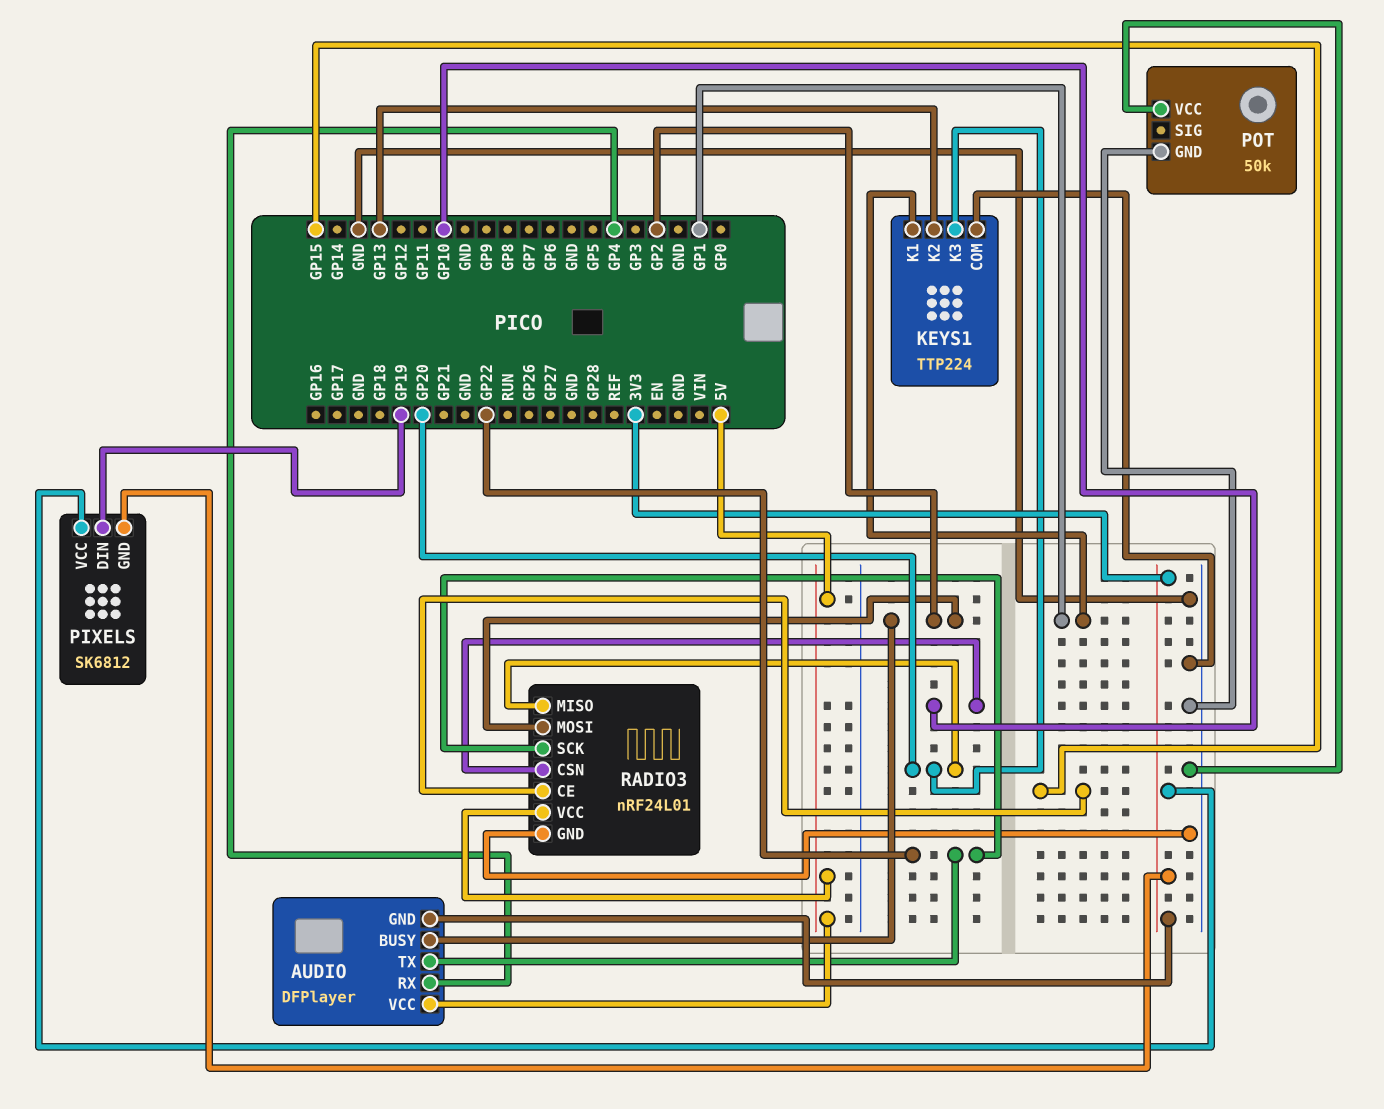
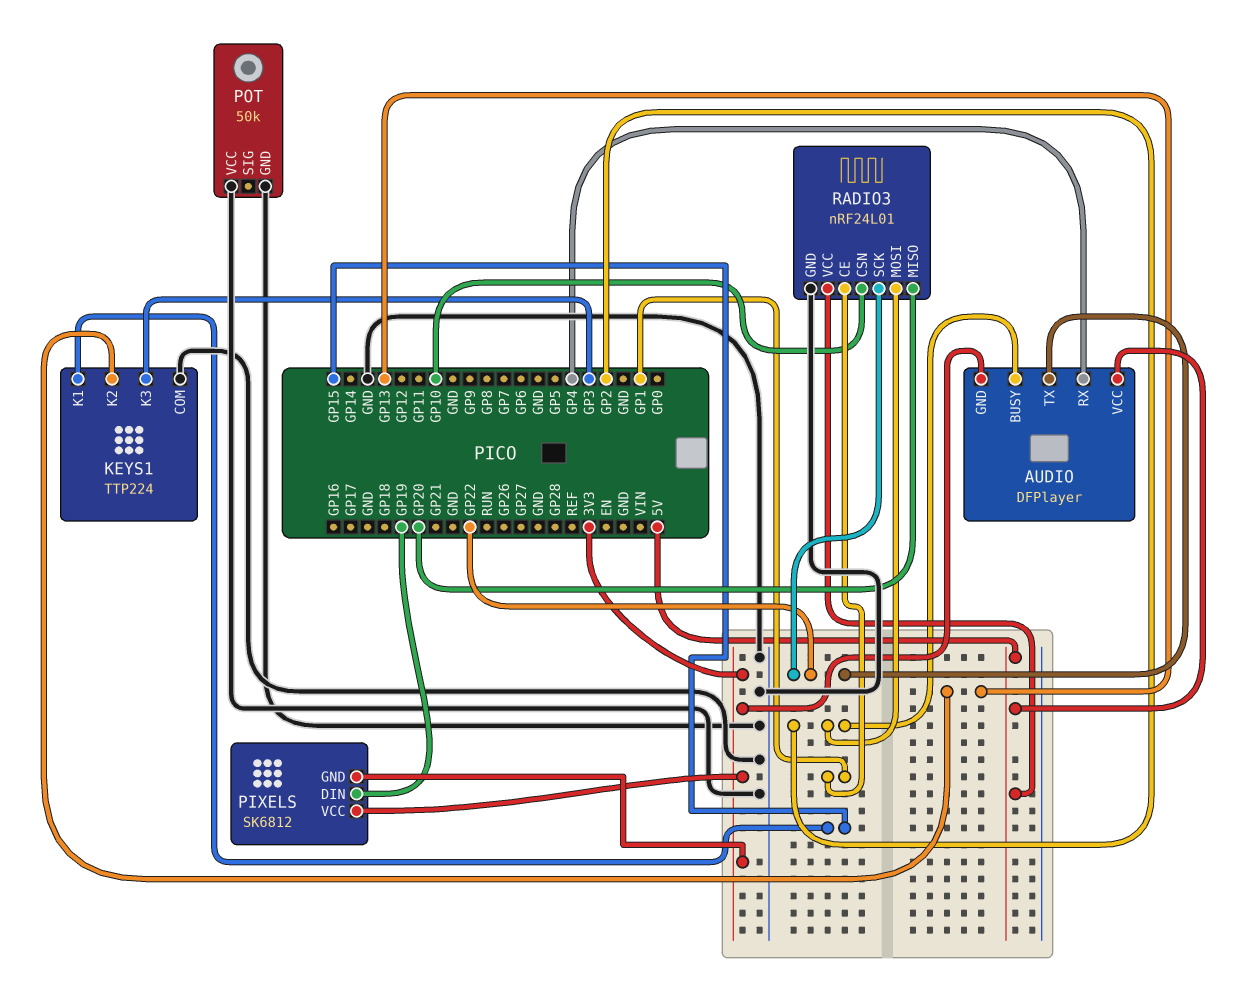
KEYS1 pin K1: GP1 -> GP15
KEYS1 pin K3: GP20 -> GP3
RADIO3 pin CE: GP15 -> GP1

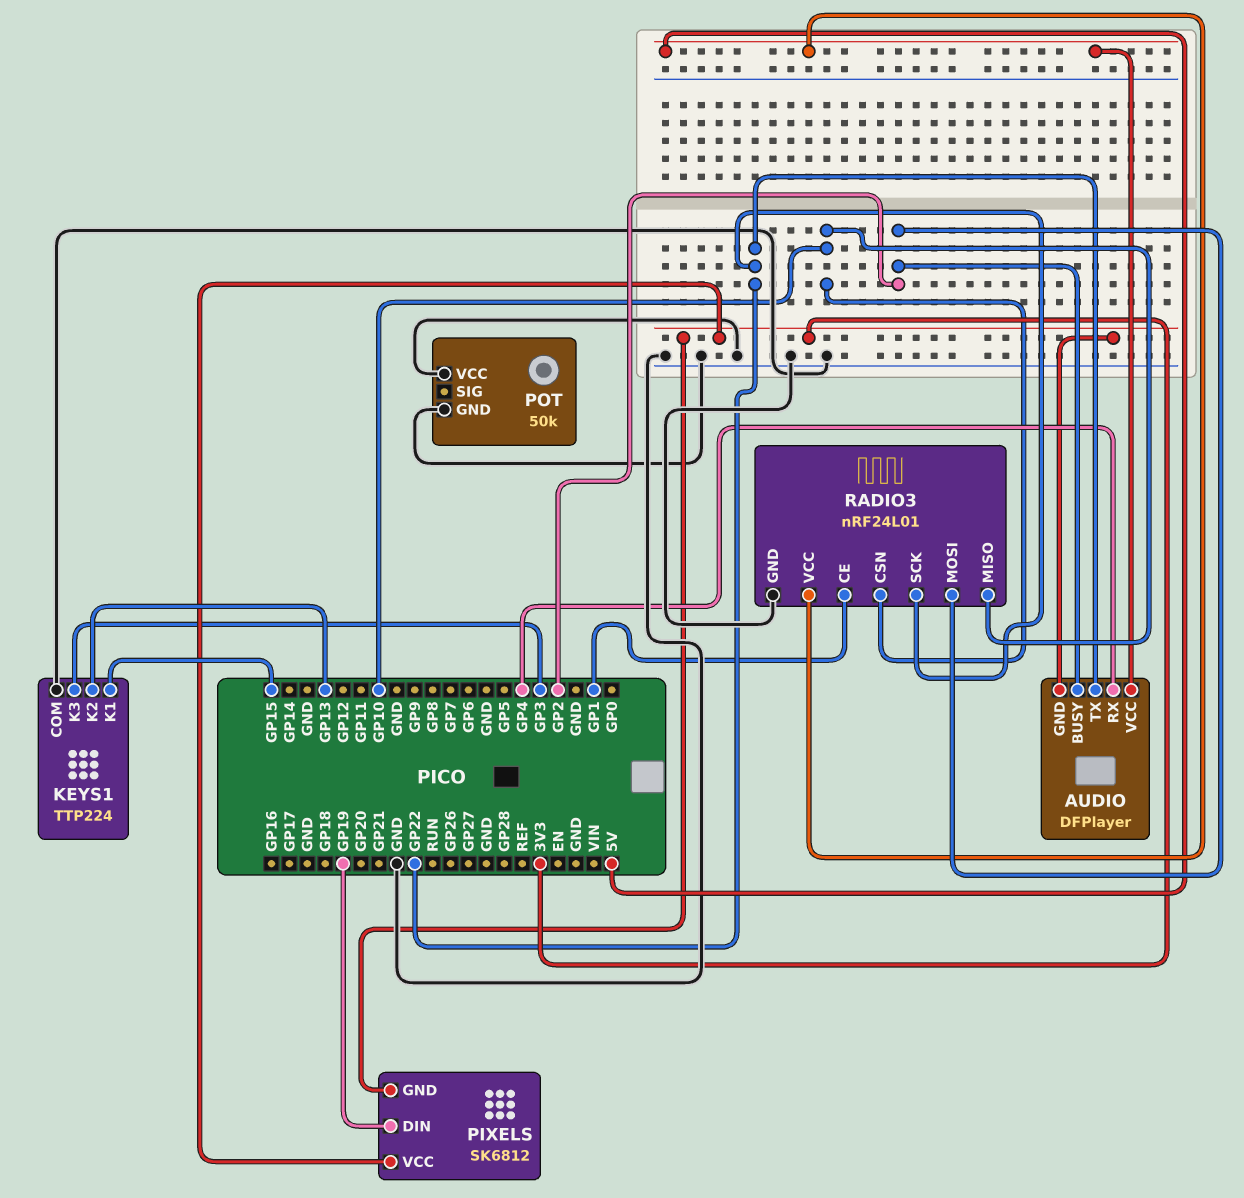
RADIO3 pin MISO: GP20 -> GP10

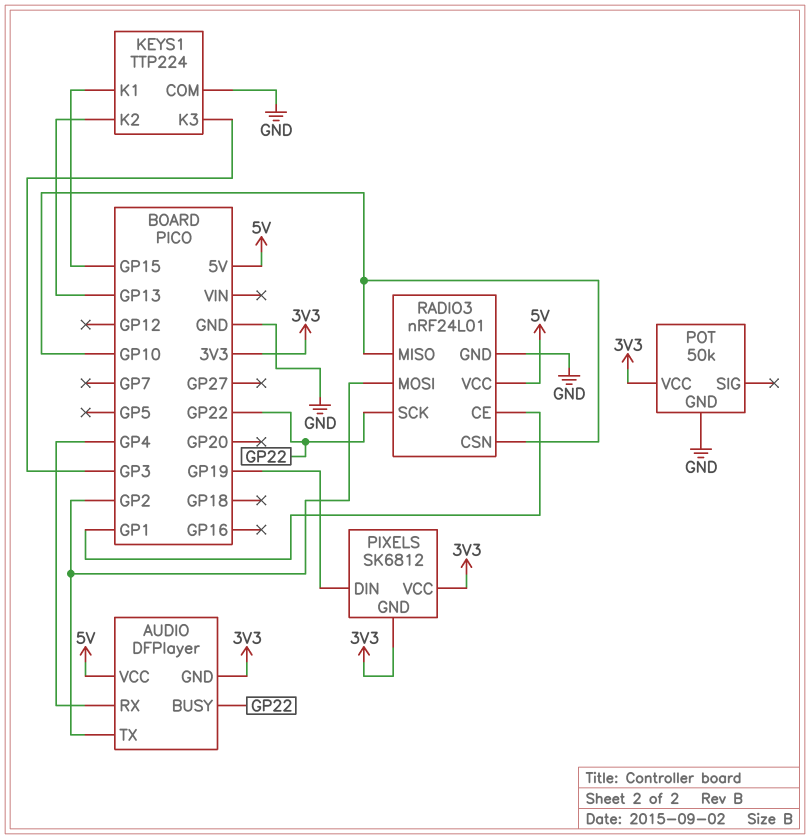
AUDIO pin BUSY: GP2 -> GP22
AUDIO pin TX: GP22 -> GP2
POT pin VCC: GND -> 3V3

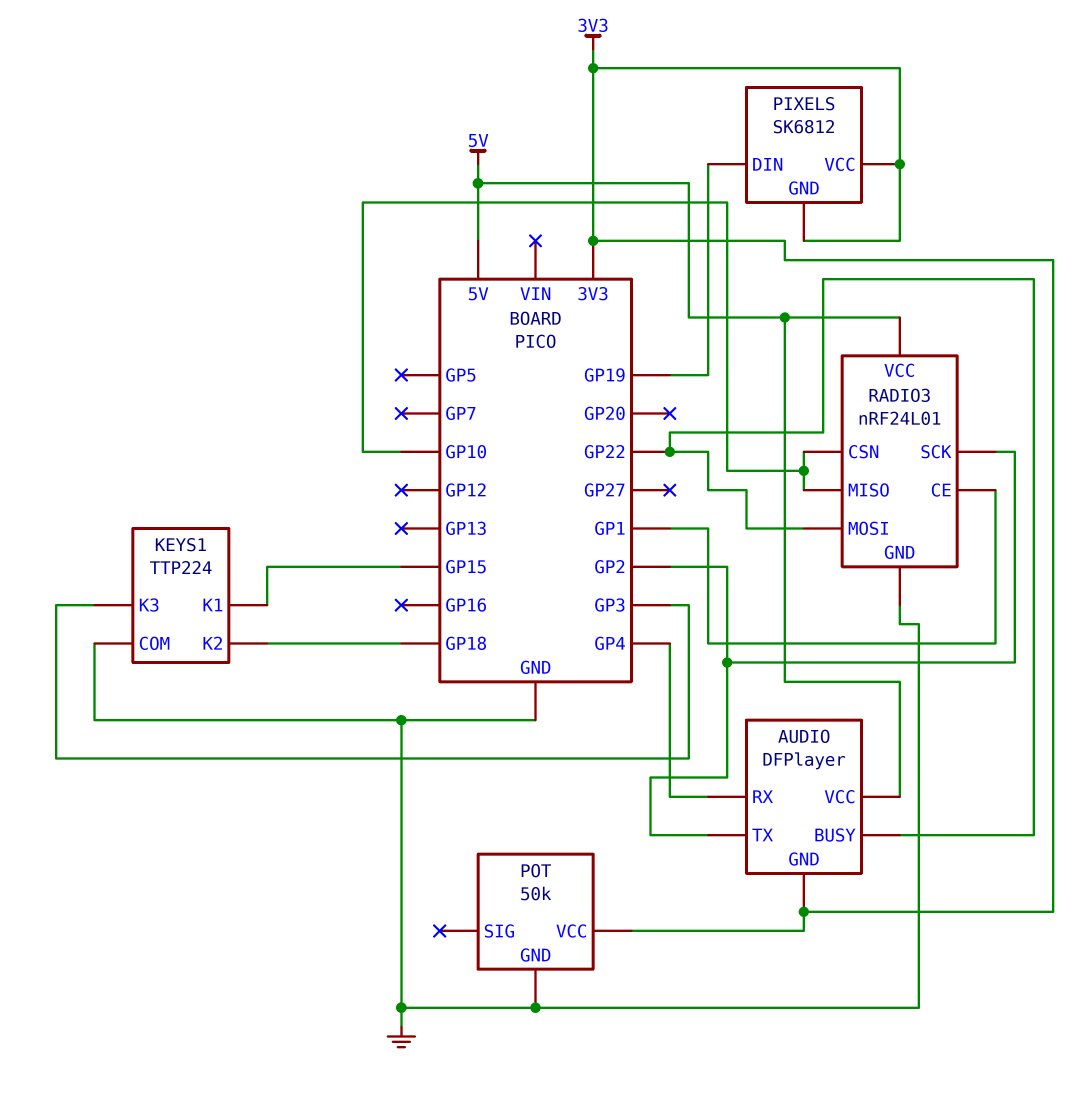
KEYS1 pin K2: GP13 -> GP18
RADIO3 pin MOSI: GP2 -> GP22
RADIO3 pin SCK: GP22 -> GP2

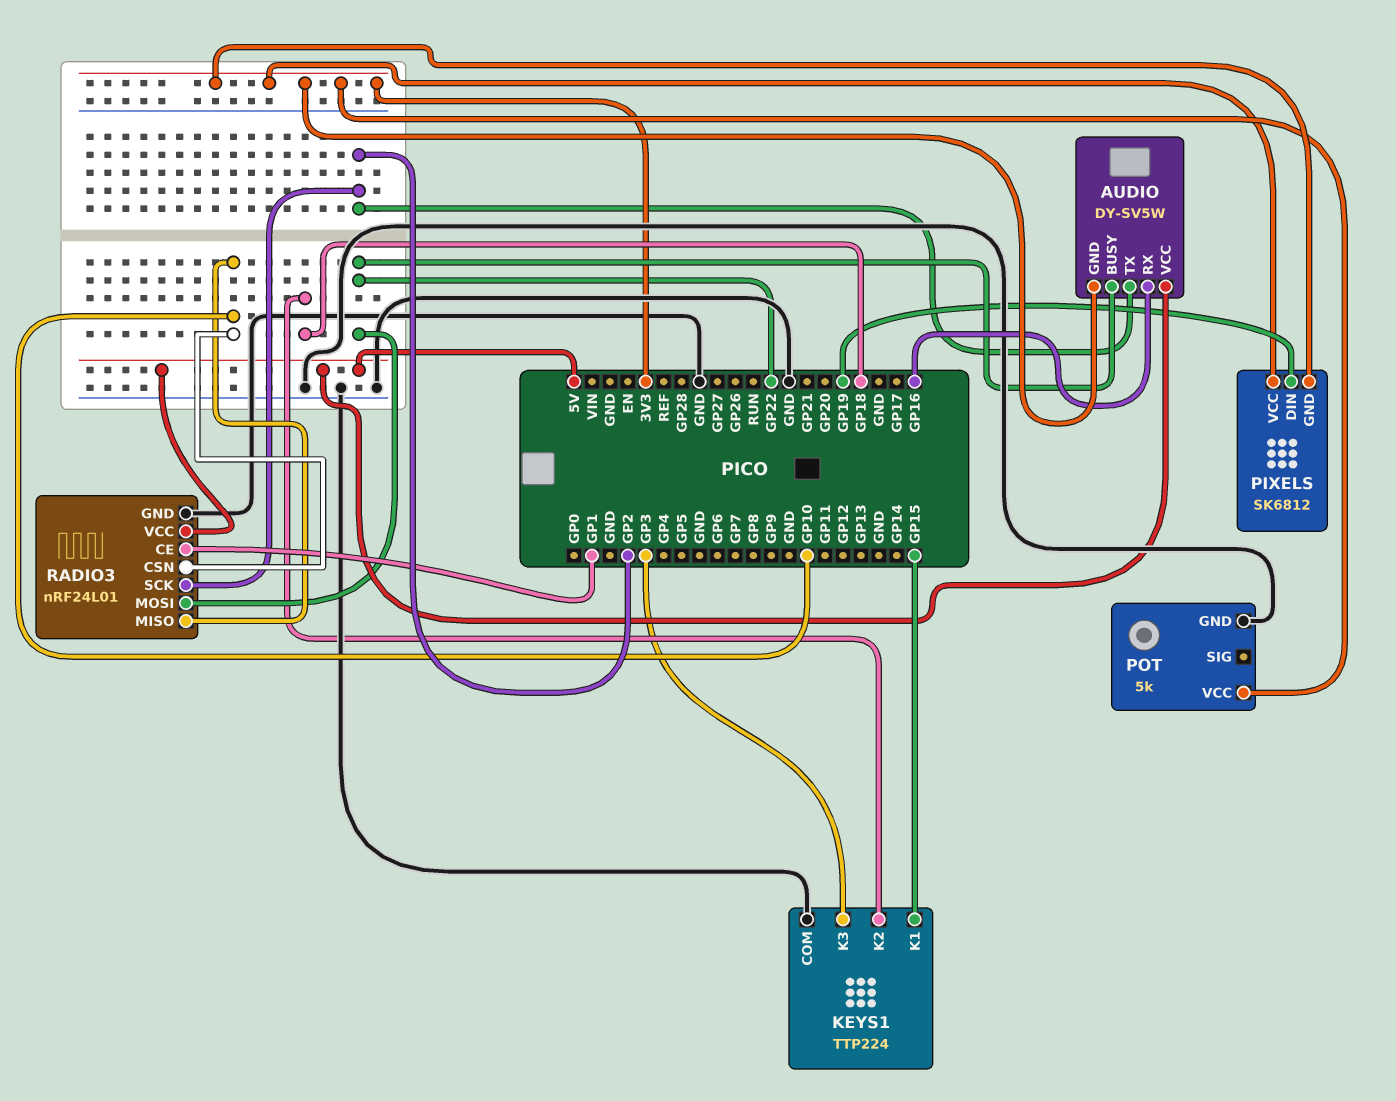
AUDIO: DFPlayer -> DY-SV5W
AUDIO pin RX: GP4 -> GP16
POT: 50k -> 5k

